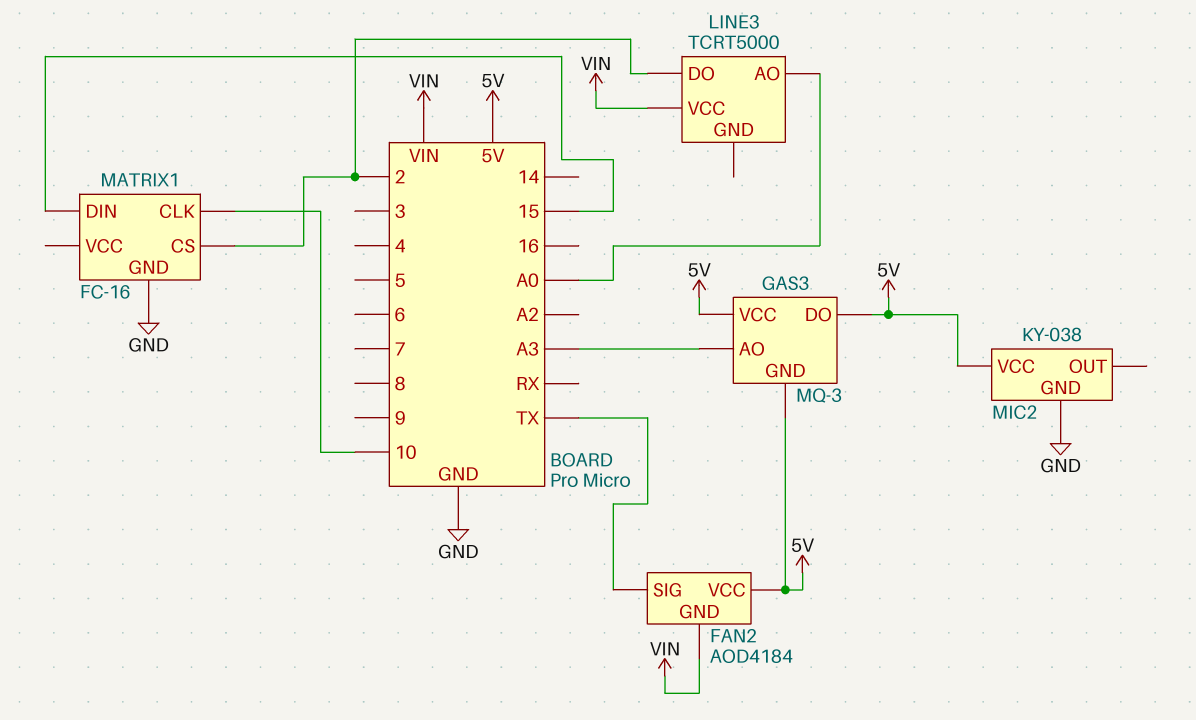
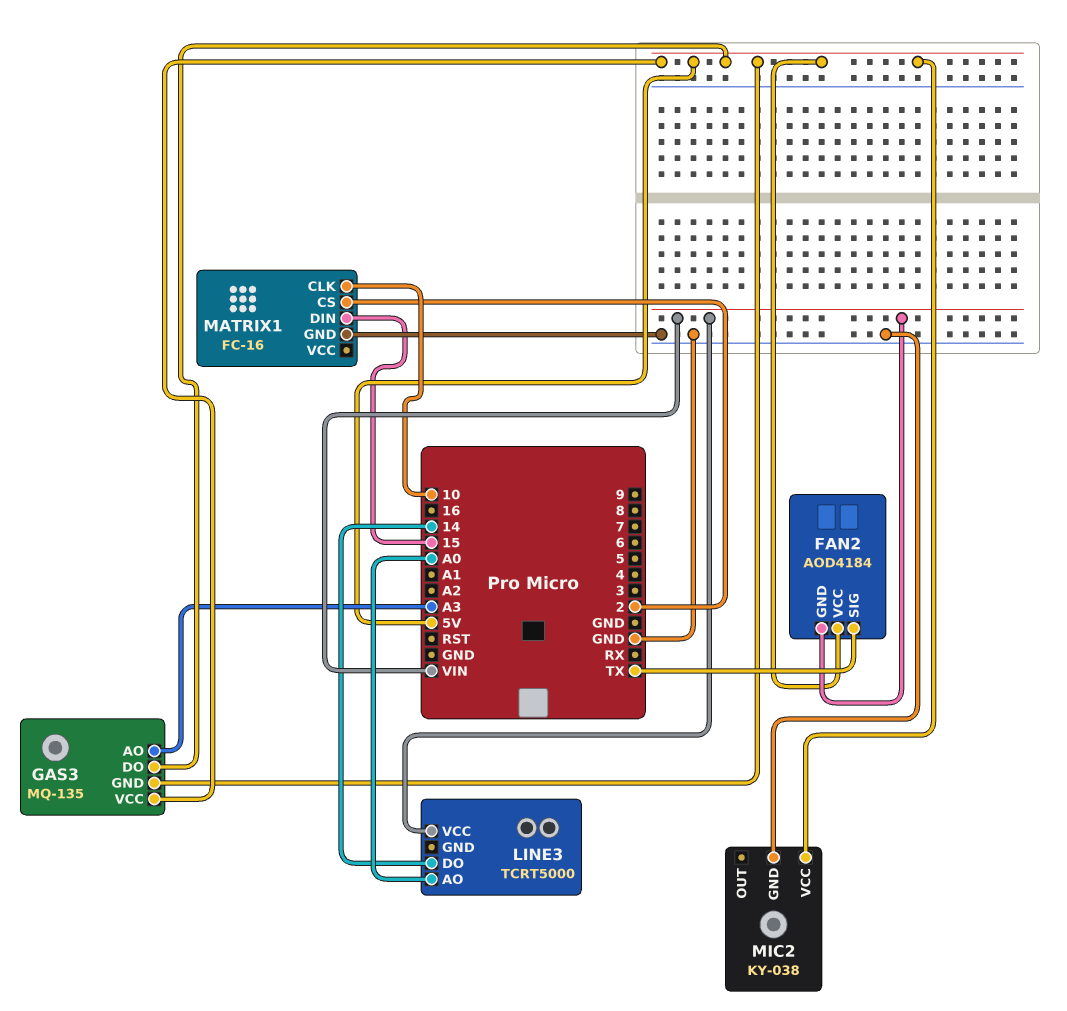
GAS3: MQ-3 -> MQ-135
LINE3 pin DO: 2 -> 14

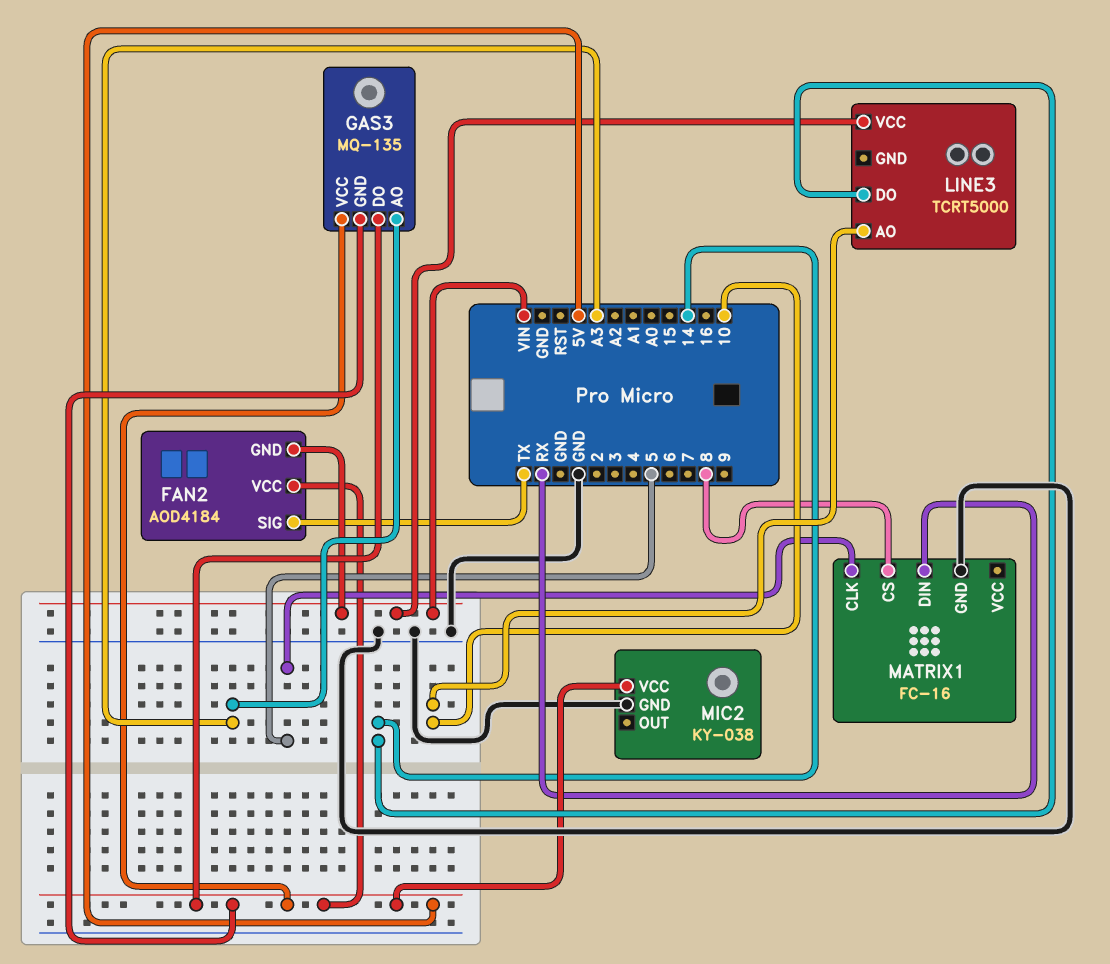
LINE3 pin AO: A0 -> 10
MATRIX1 pin CLK: 10 -> 5
MATRIX1 pin CS: 2 -> 8
MATRIX1 pin DIN: 15 -> RX

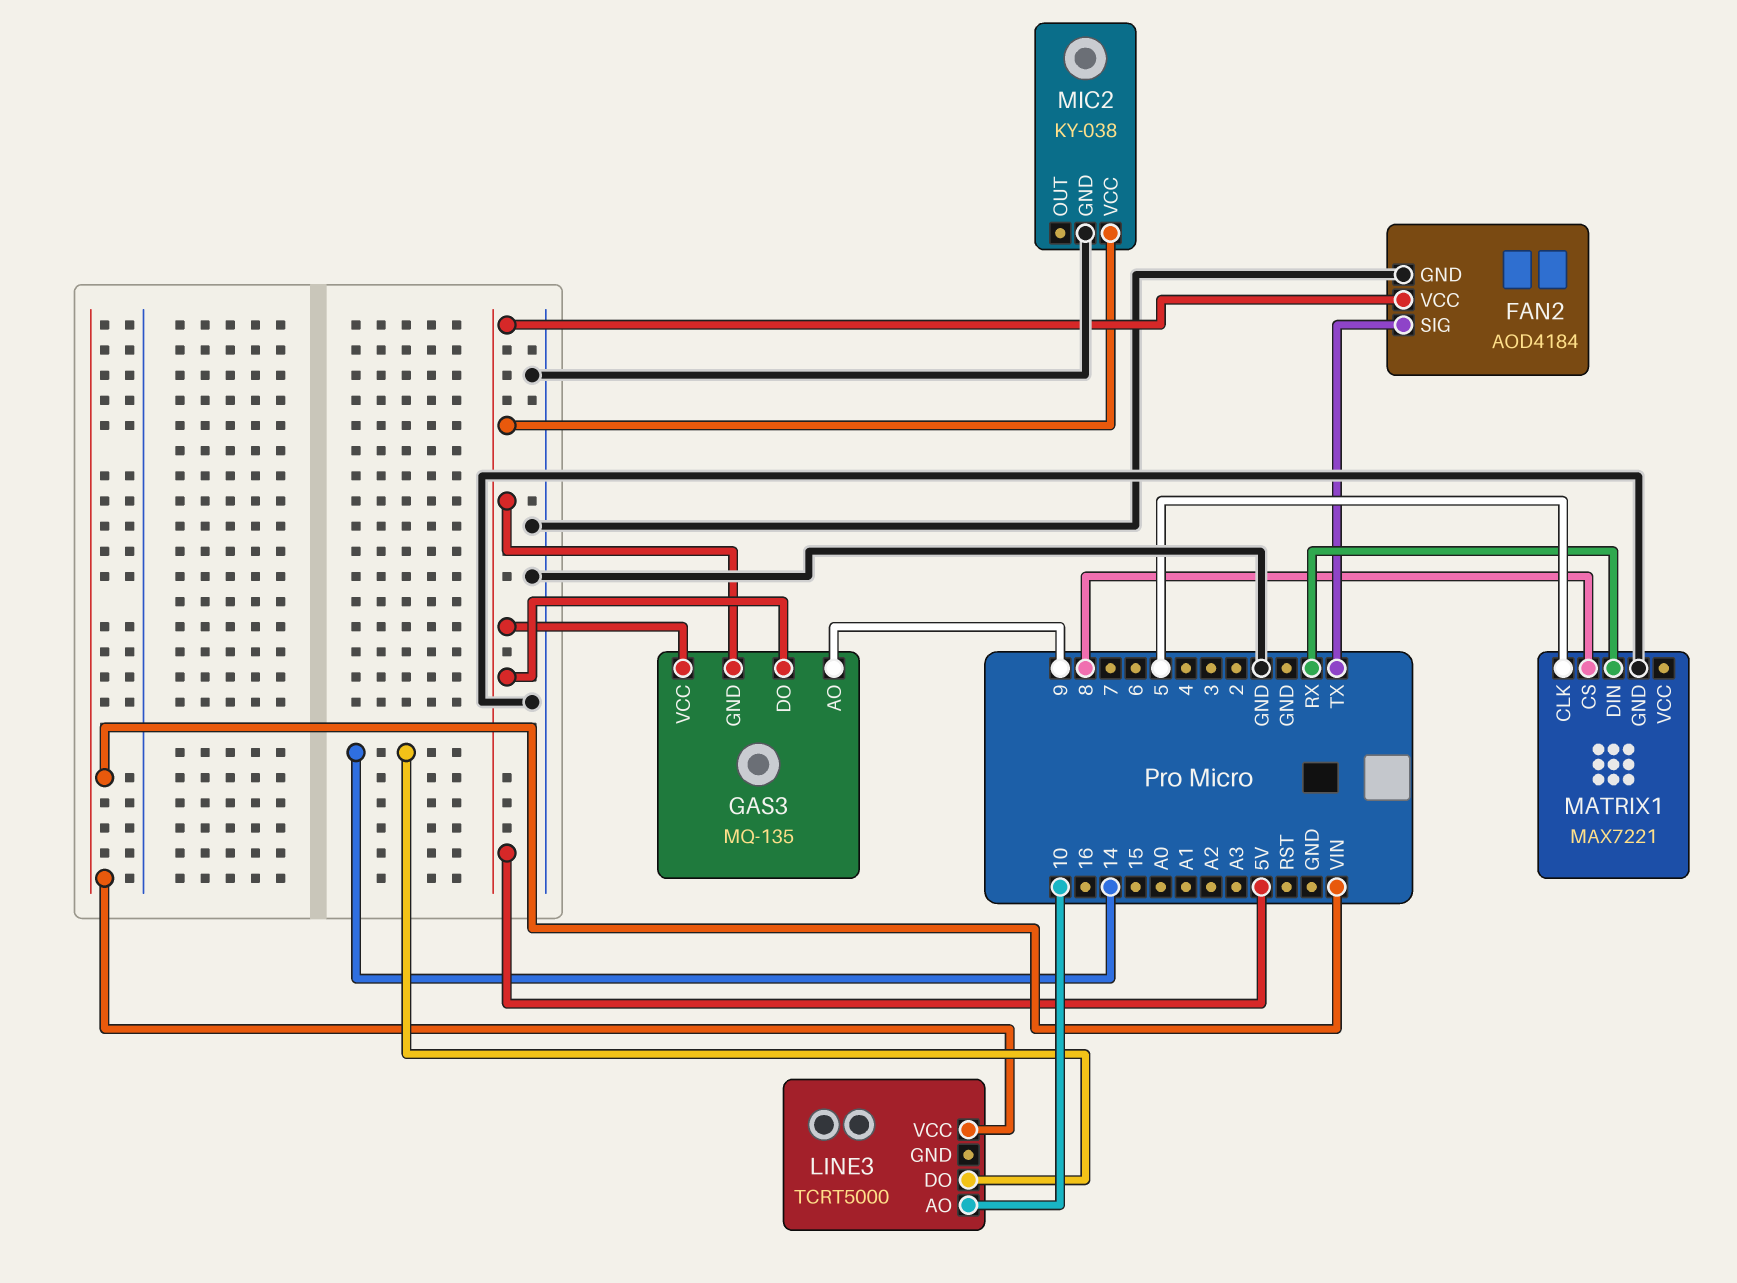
FAN2 pin GND: VIN -> GND
GAS3 pin AO: A3 -> 9
MATRIX1: FC-16 -> MAX7221

